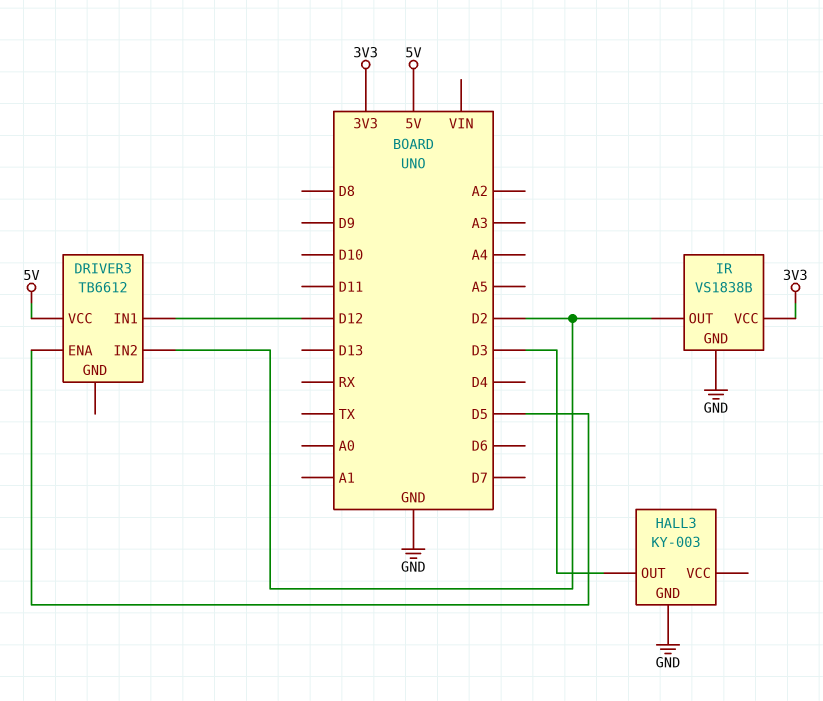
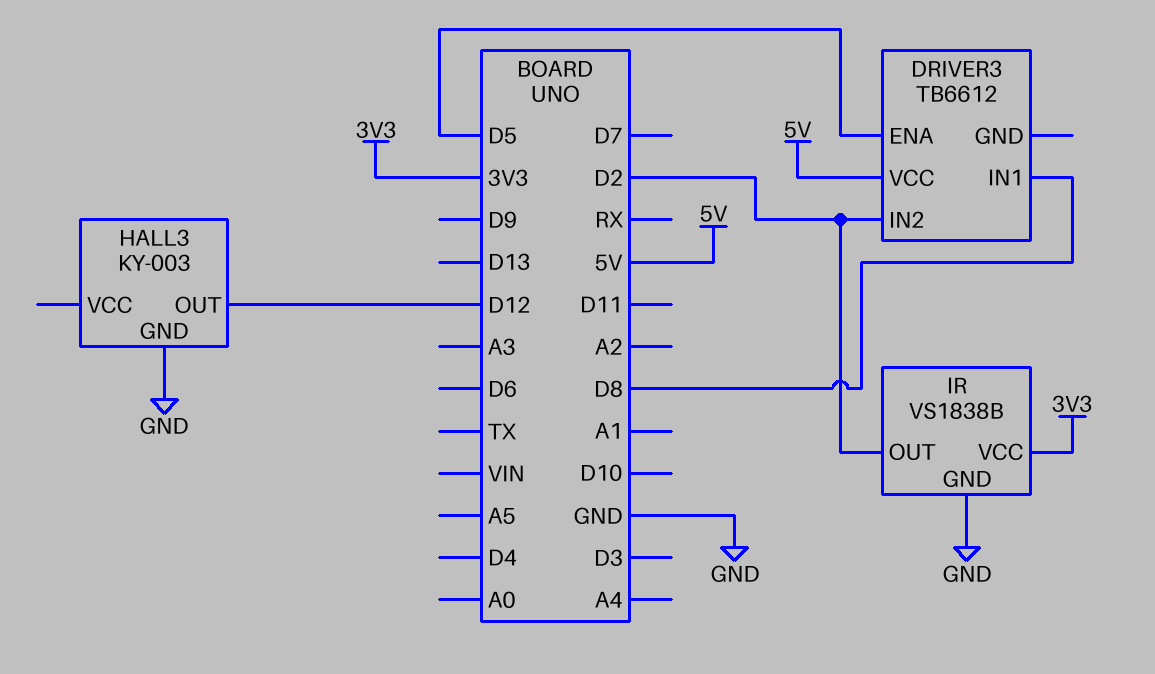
DRIVER3 pin IN1: D12 -> D8
HALL3 pin OUT: D3 -> D12

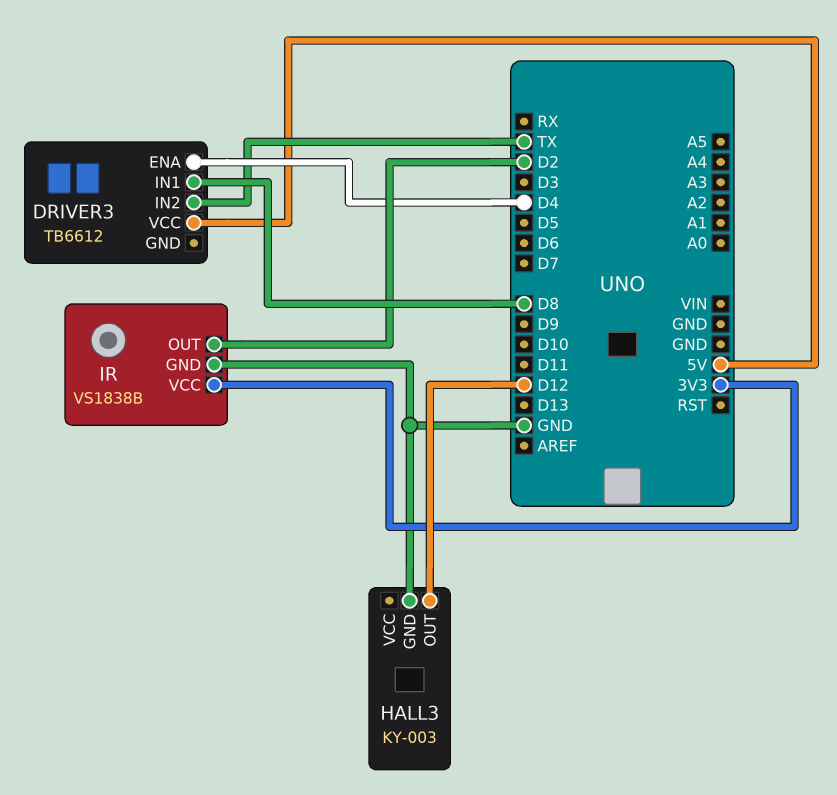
DRIVER3 pin ENA: D5 -> D4
DRIVER3 pin IN2: D2 -> TX

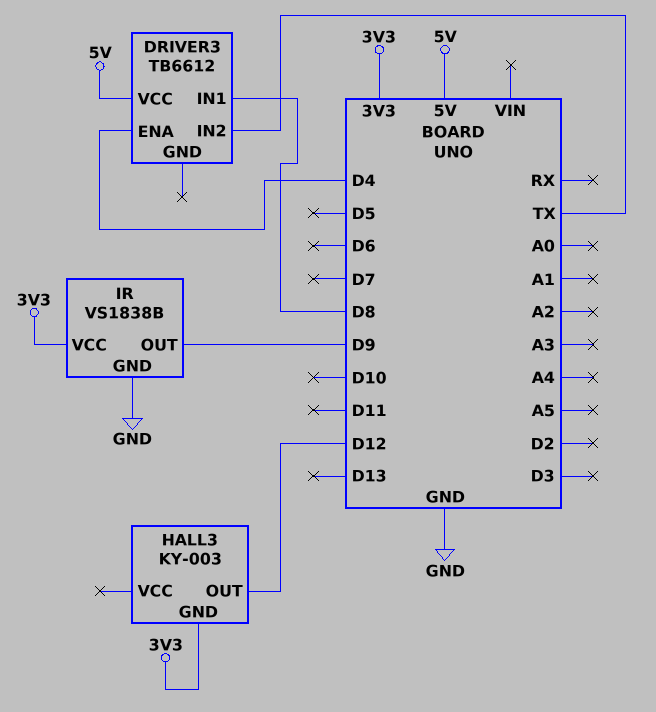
HALL3 pin GND: GND -> 3V3
IR pin OUT: D2 -> D9

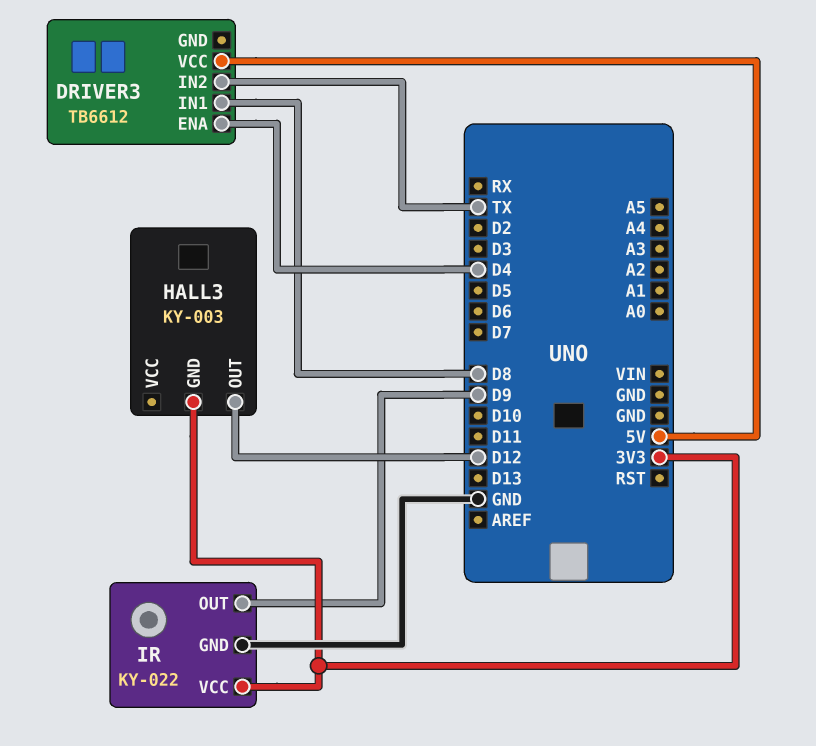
IR: VS1838B -> KY-022

